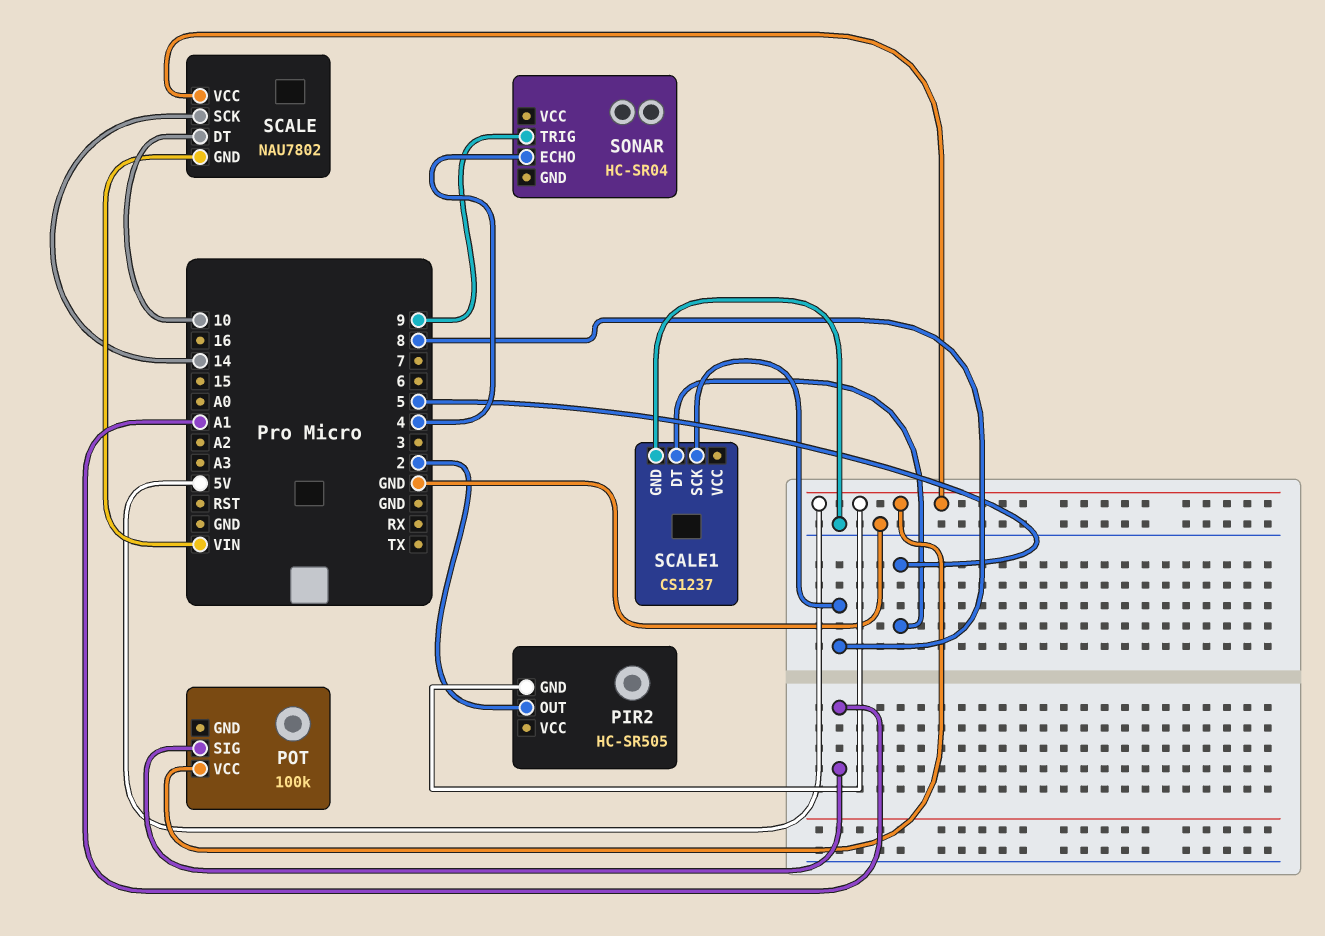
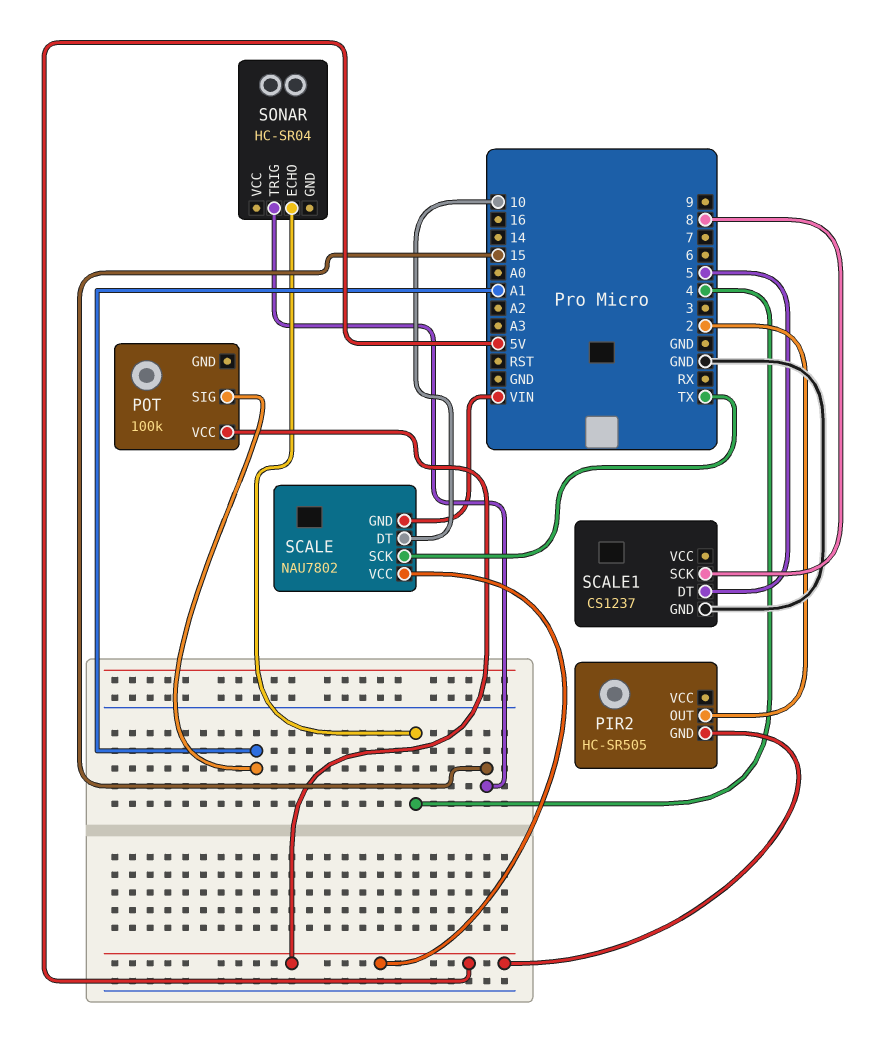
SCALE pin SCK: 14 -> TX
SONAR pin TRIG: 9 -> 15

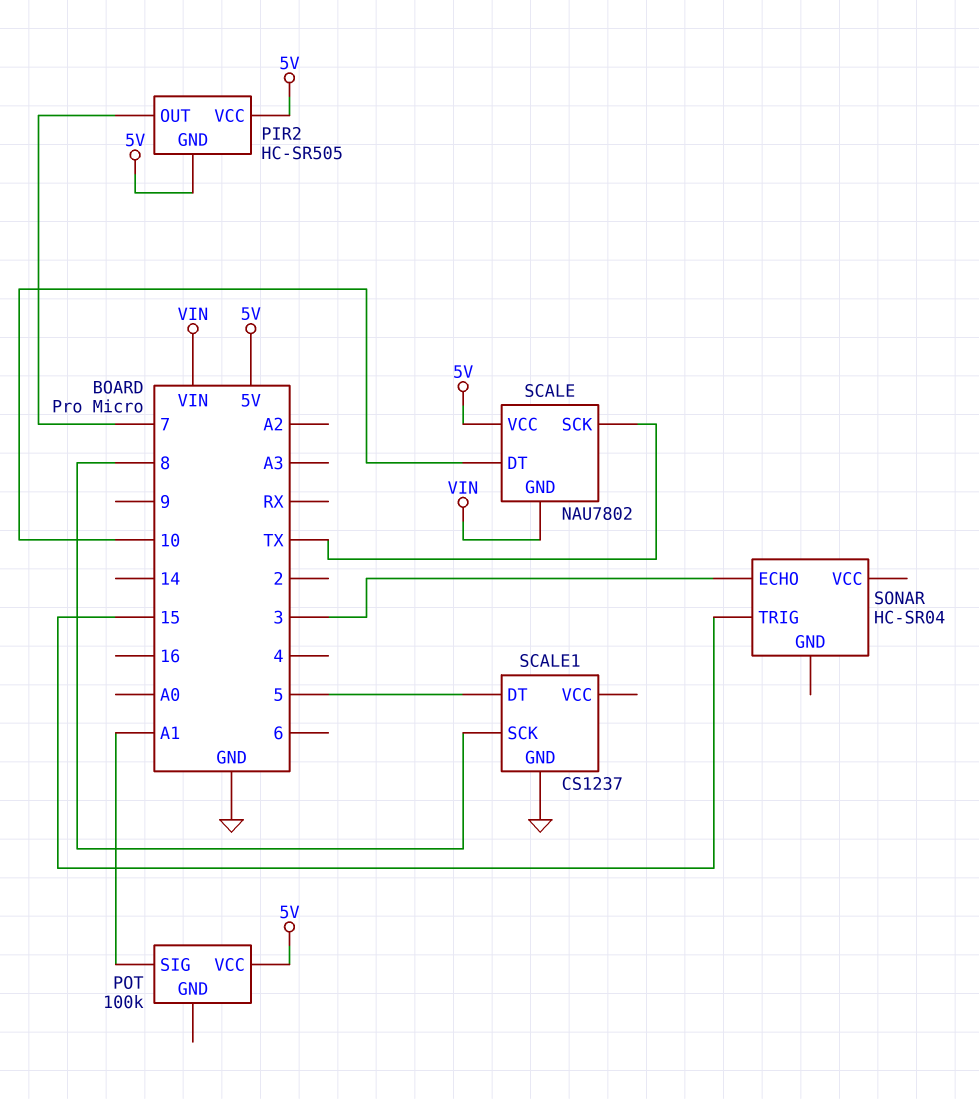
PIR2 pin OUT: 2 -> 7
PIR2 pin VCC: none -> 5V
SONAR pin ECHO: 4 -> 3

